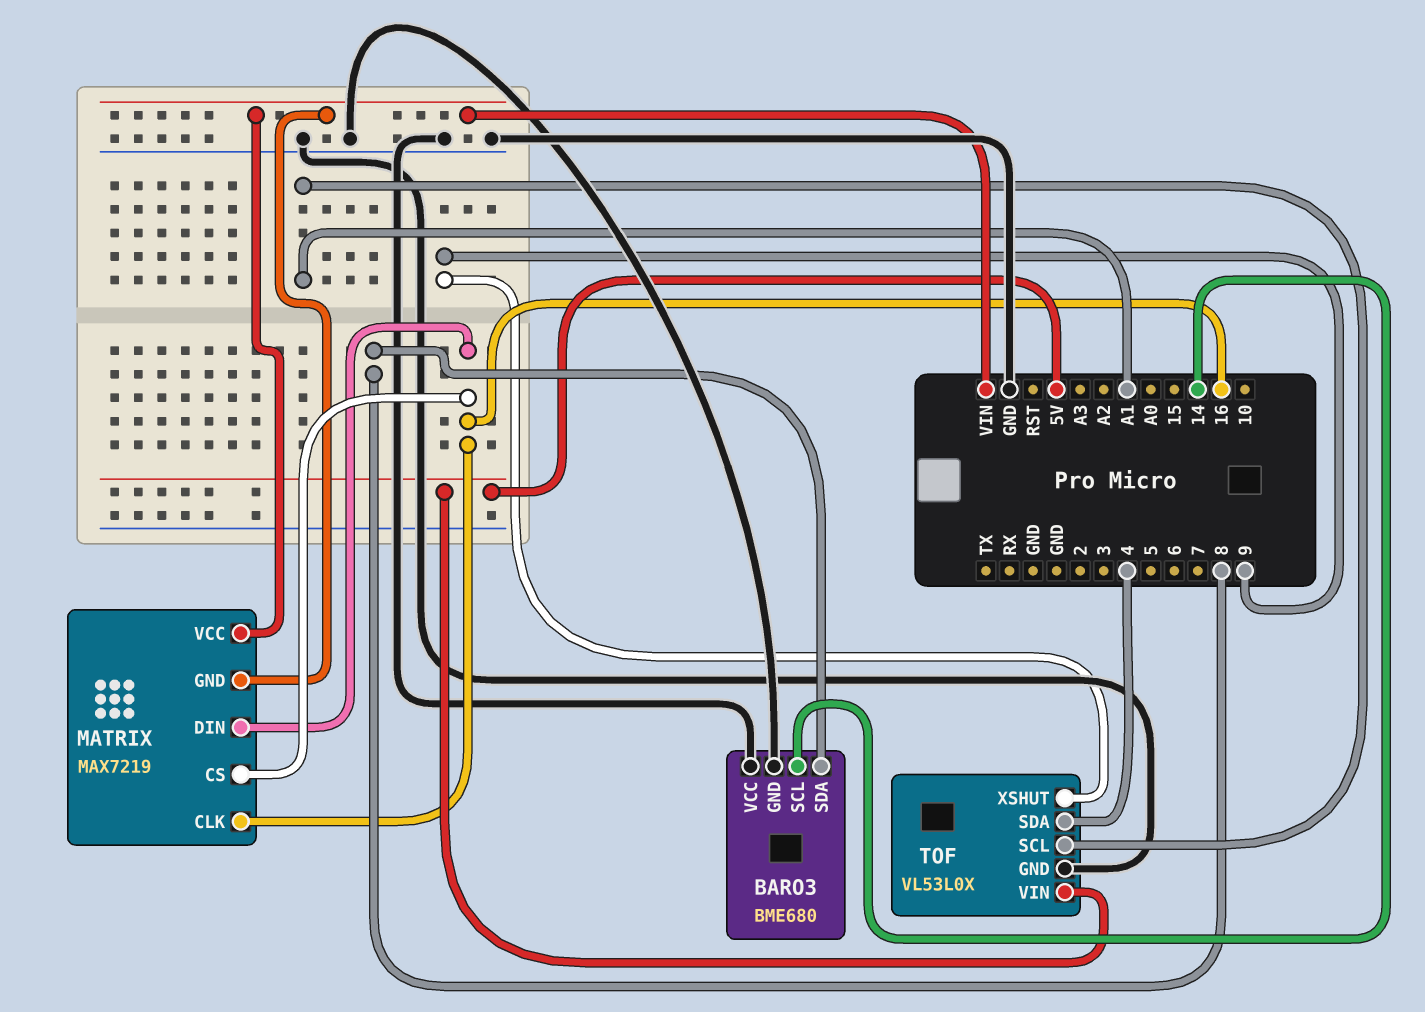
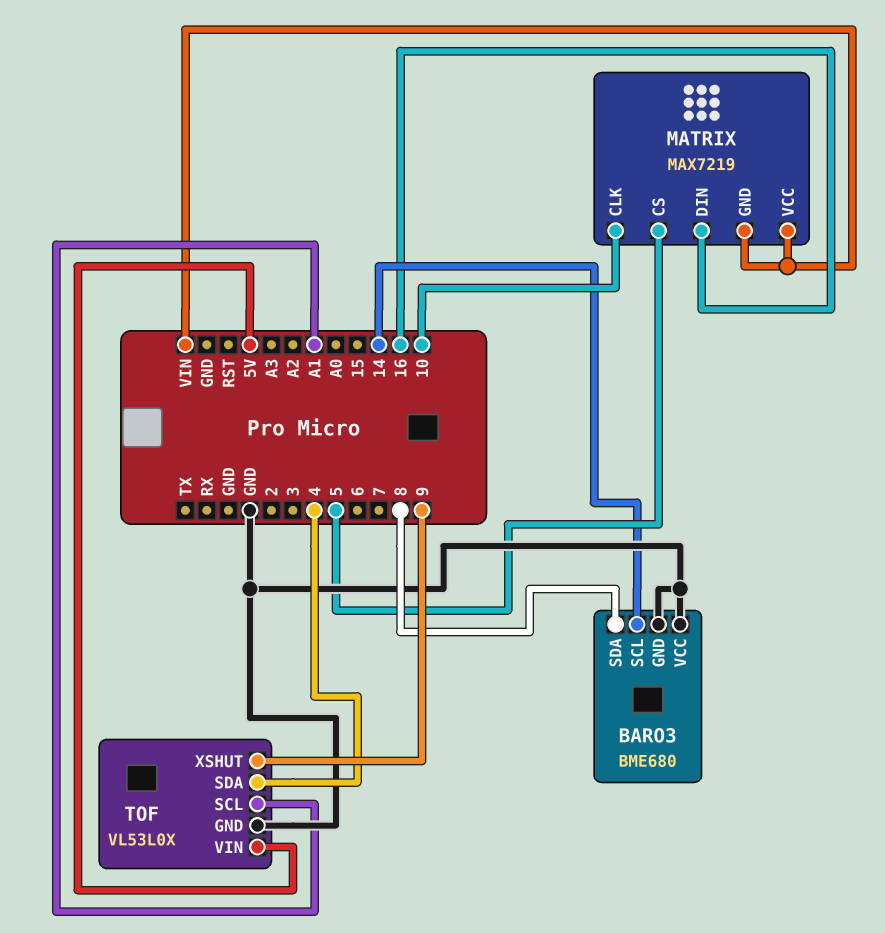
MATRIX pin CLK: 16 -> 10
MATRIX pin CS: 16 -> 5

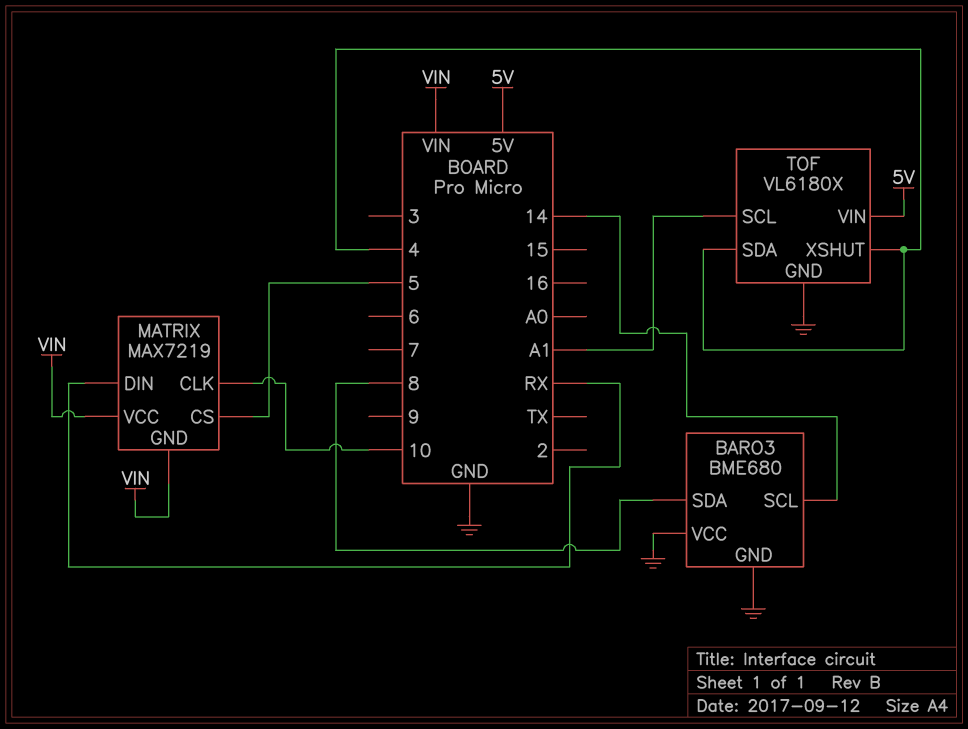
MATRIX pin DIN: 16 -> RX
TOF: VL53L0X -> VL6180X
TOF pin XSHUT: 9 -> 4

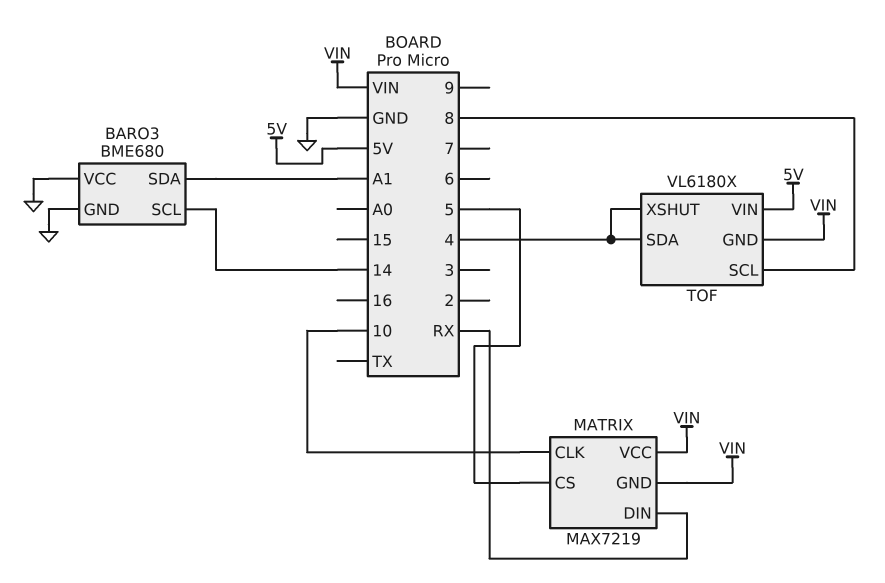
BARO3 pin SDA: 8 -> A1
TOF pin GND: GND -> VIN
TOF pin SCL: A1 -> 8

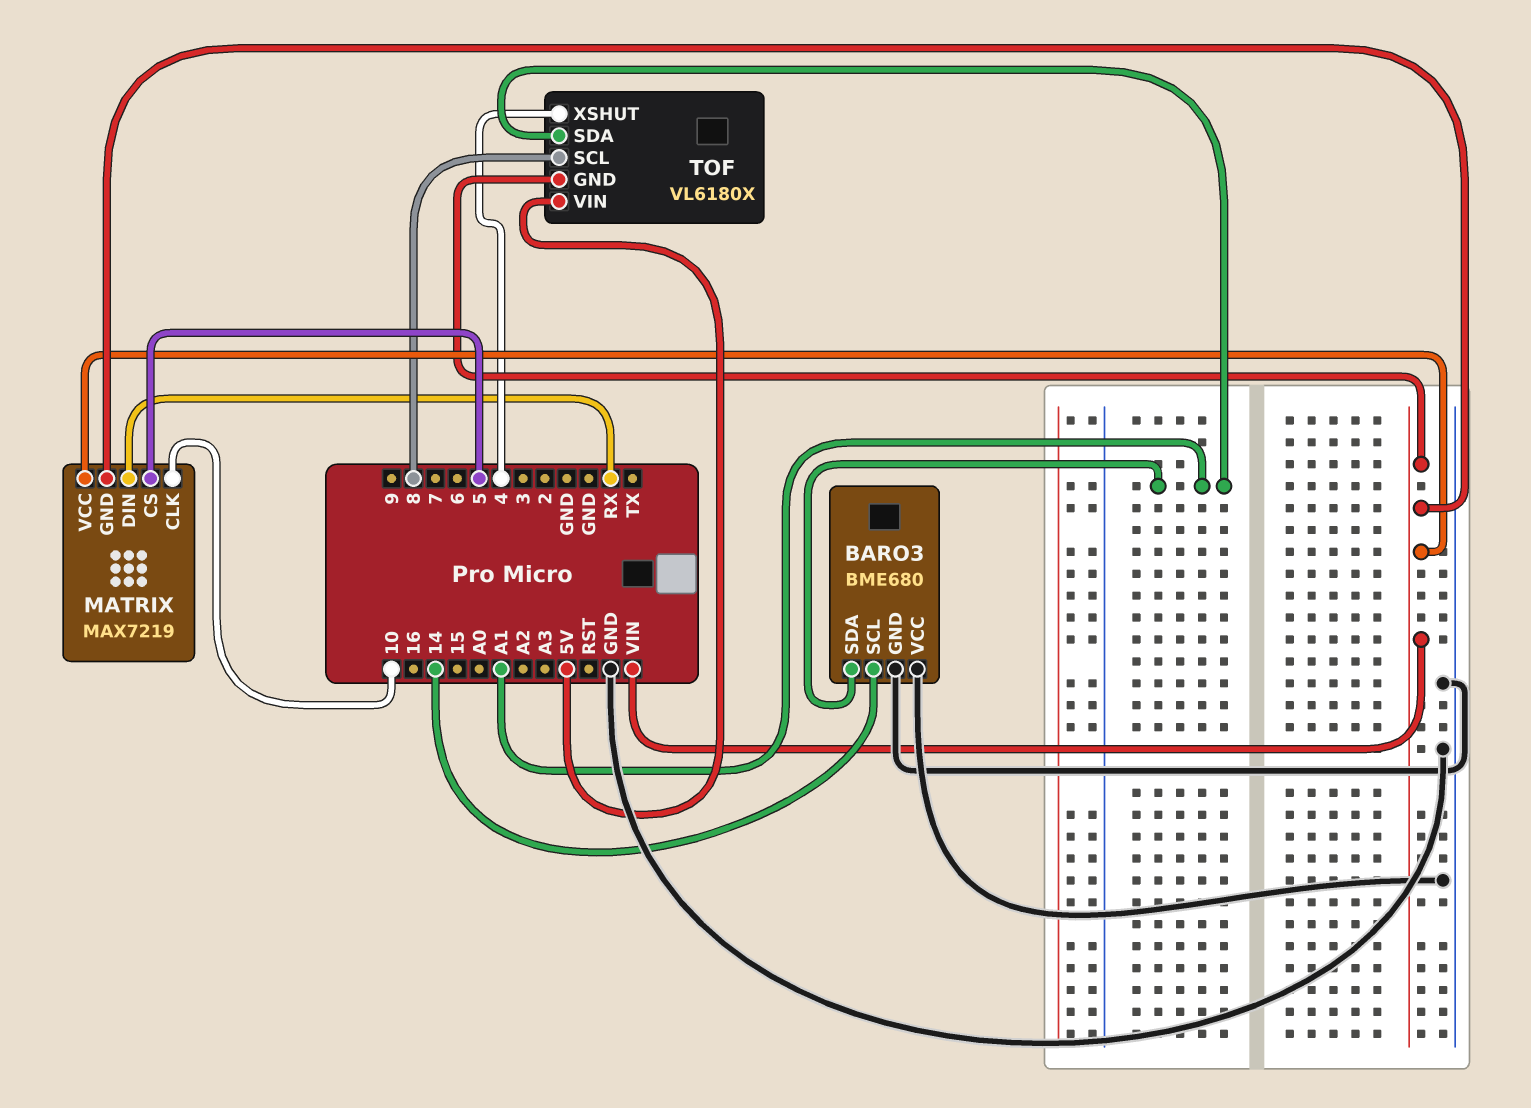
TOF pin SDA: 4 -> A1

